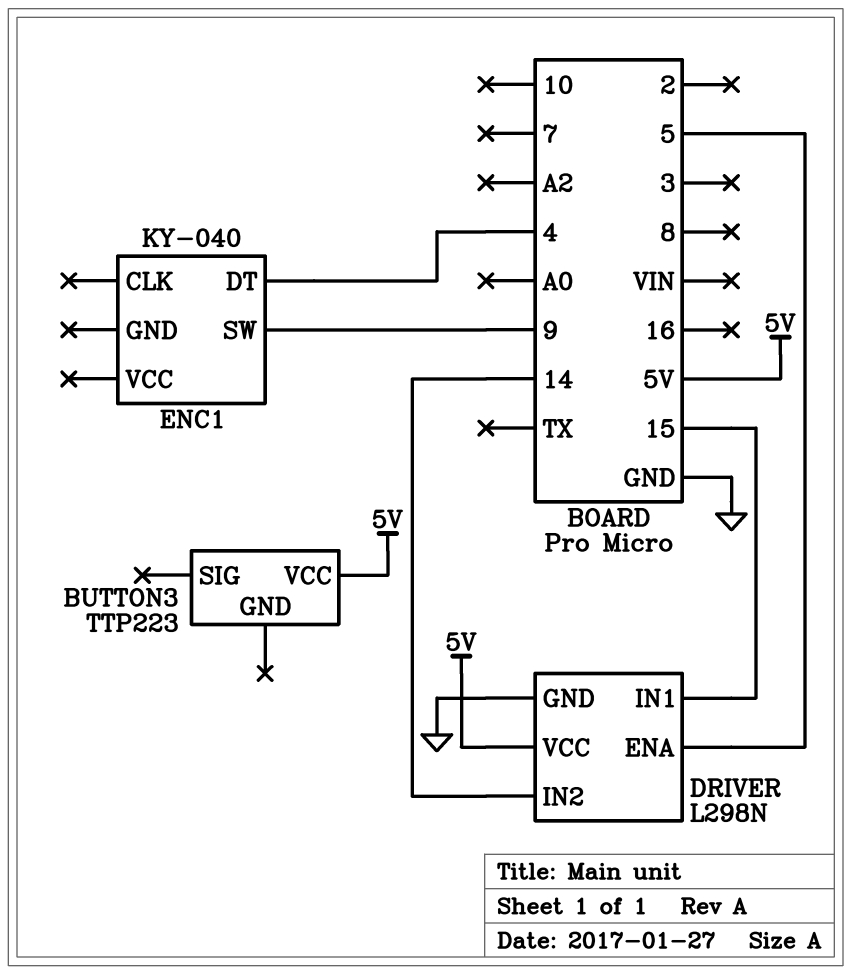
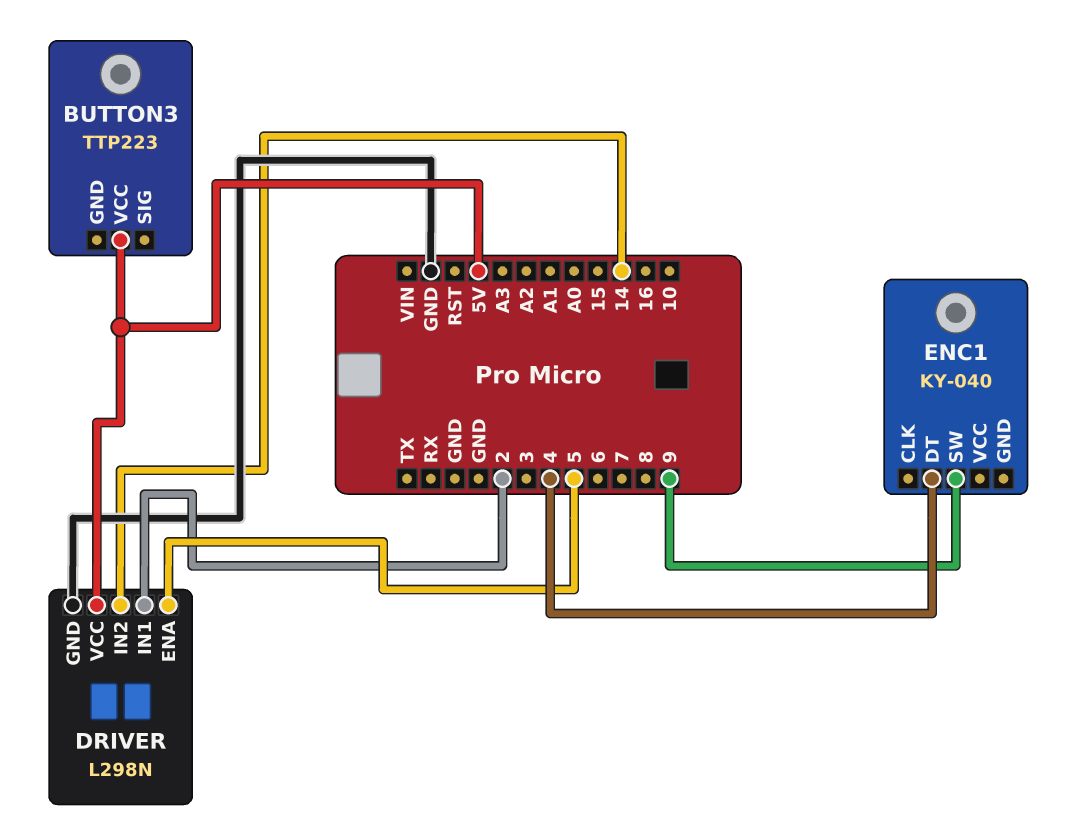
DRIVER pin IN1: 15 -> 2

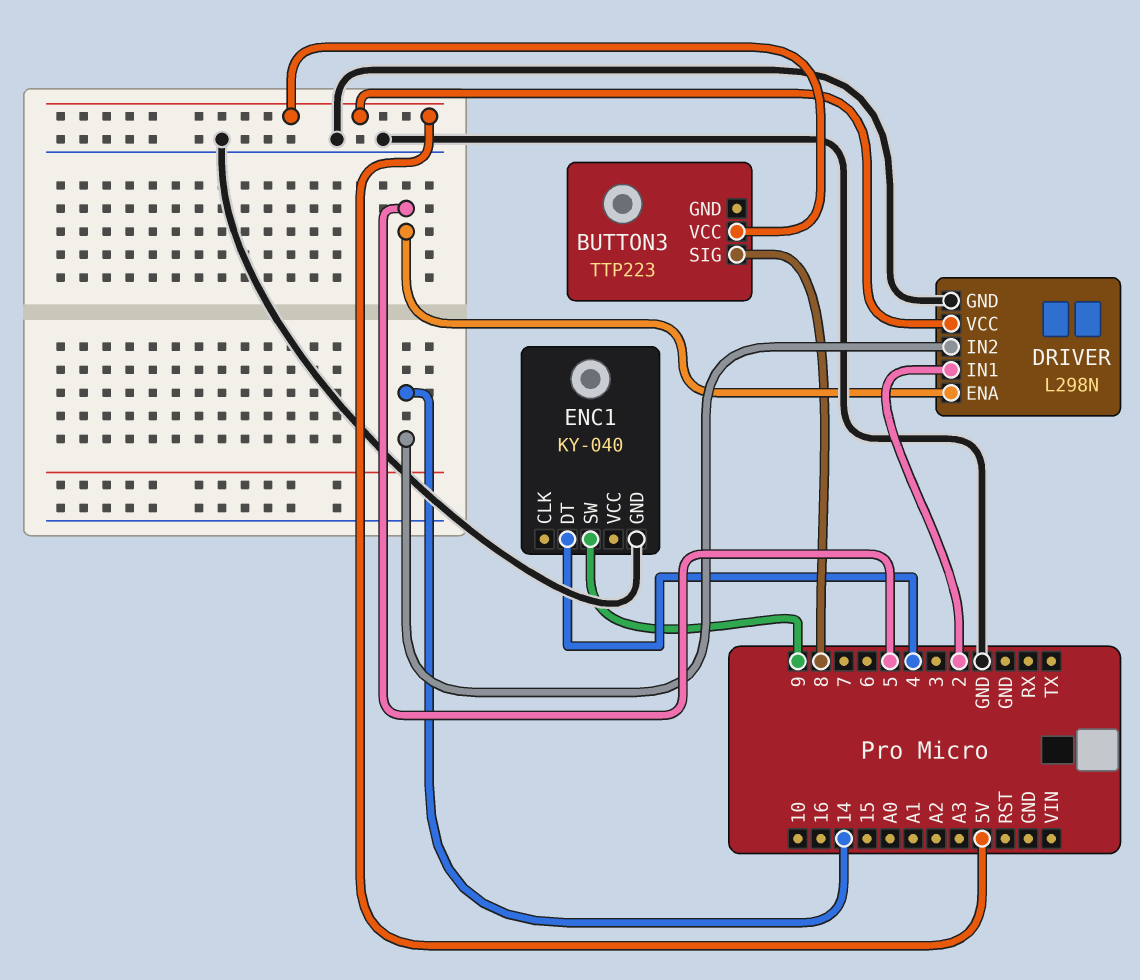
BUTTON3 pin SIG: none -> 8
ENC1 pin GND: none -> GND

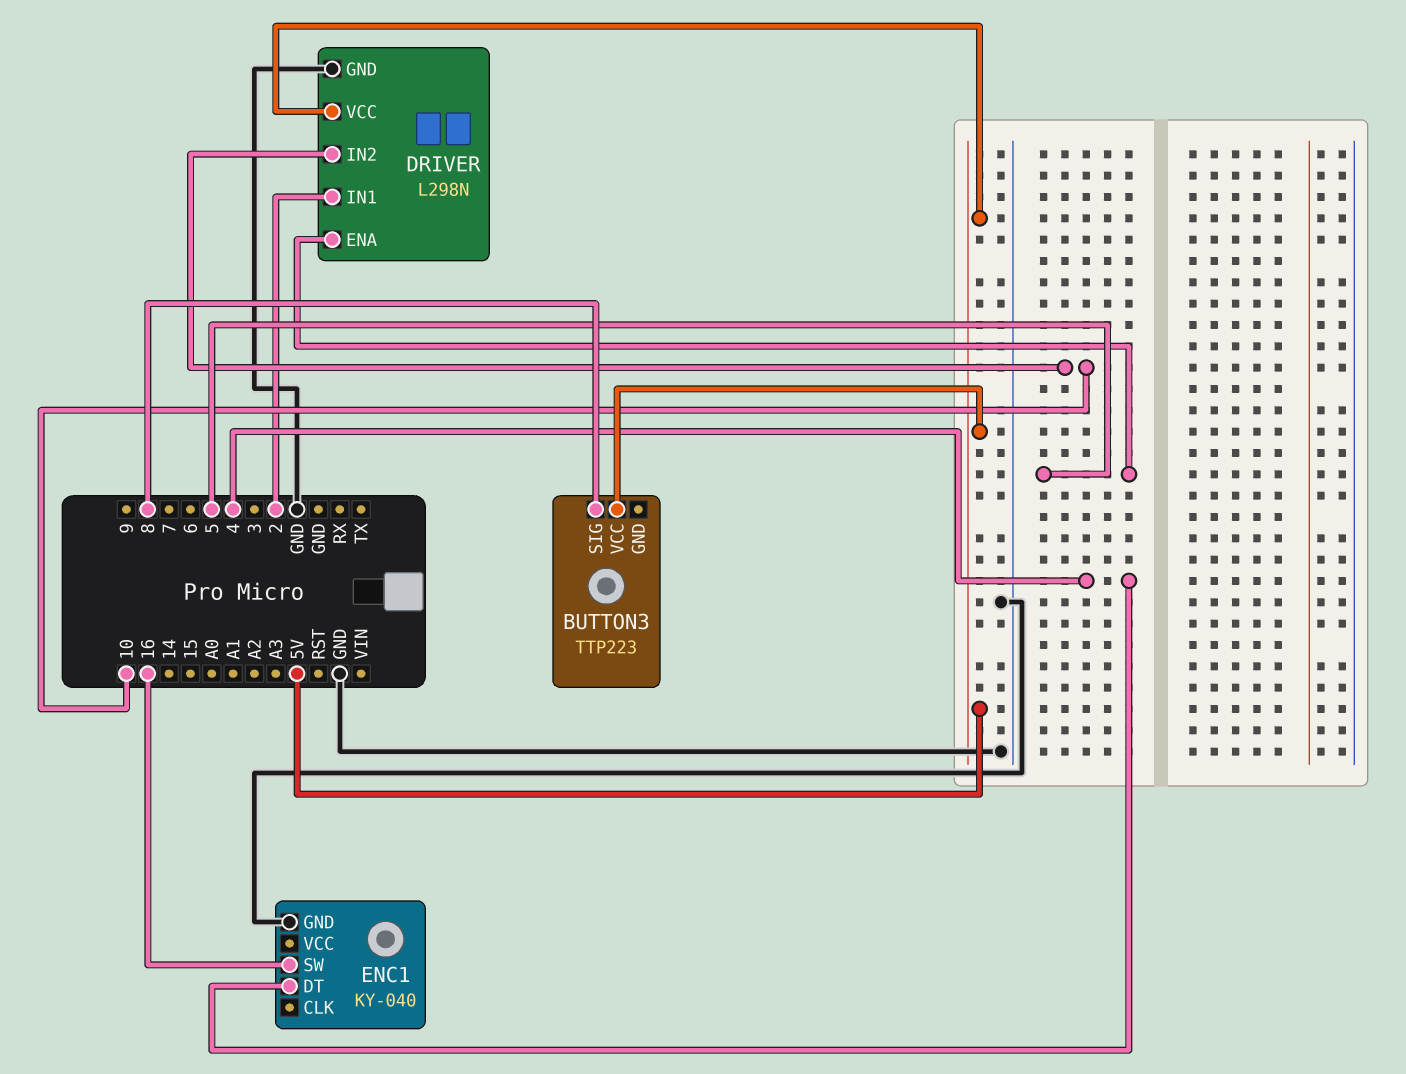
DRIVER pin IN2: 14 -> 10
ENC1 pin SW: 9 -> 16

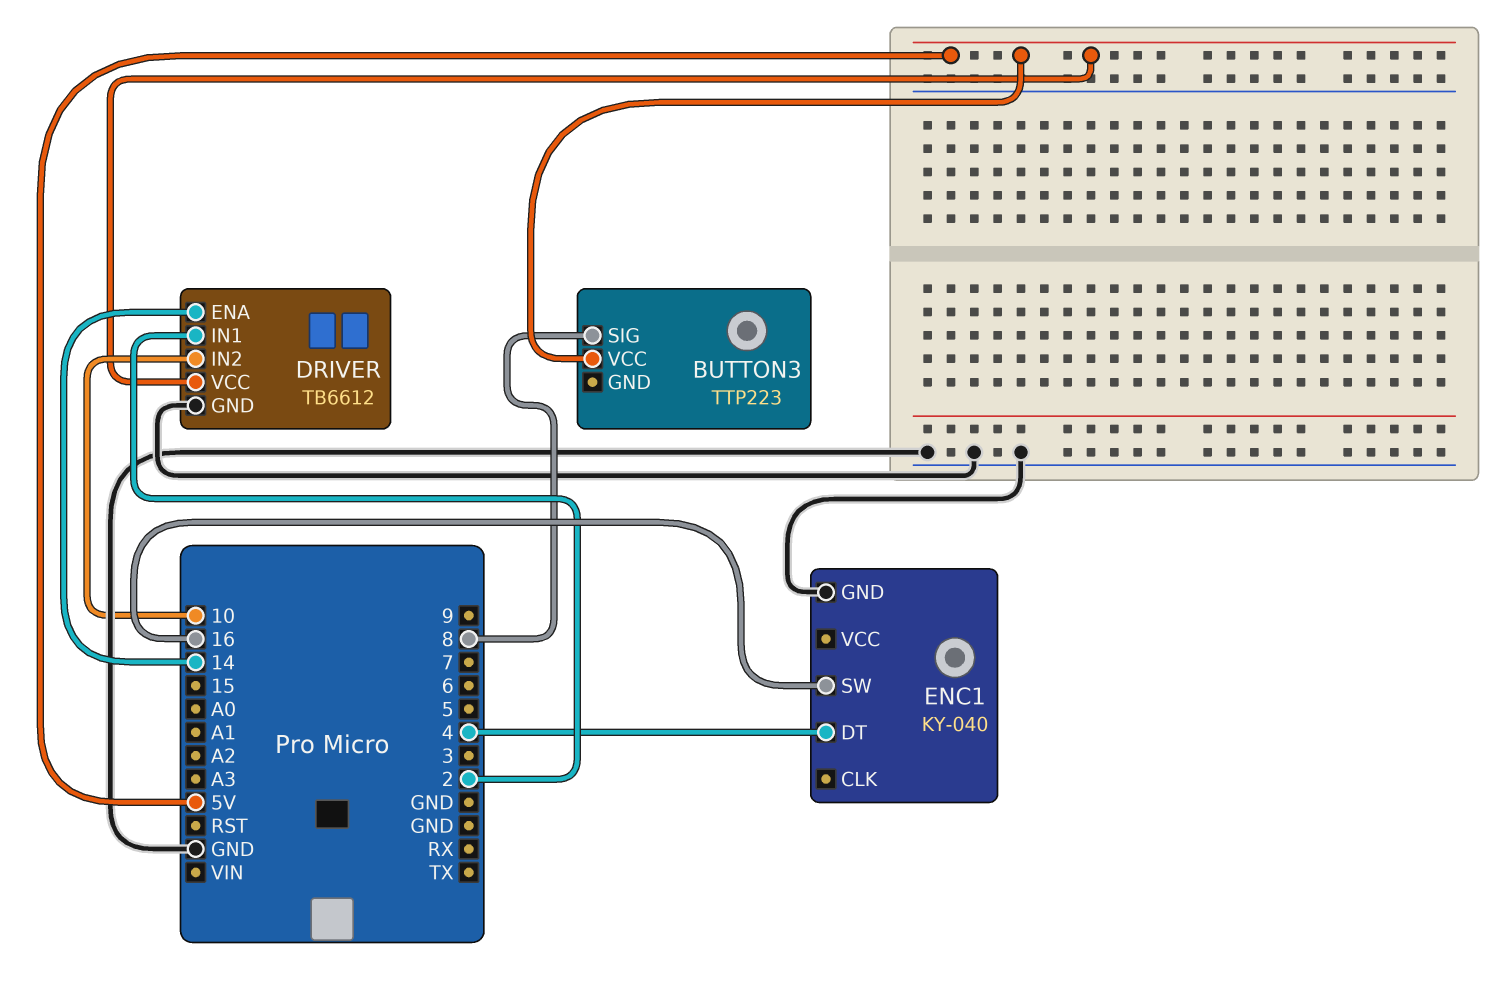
DRIVER: L298N -> TB6612
DRIVER pin ENA: 5 -> 14

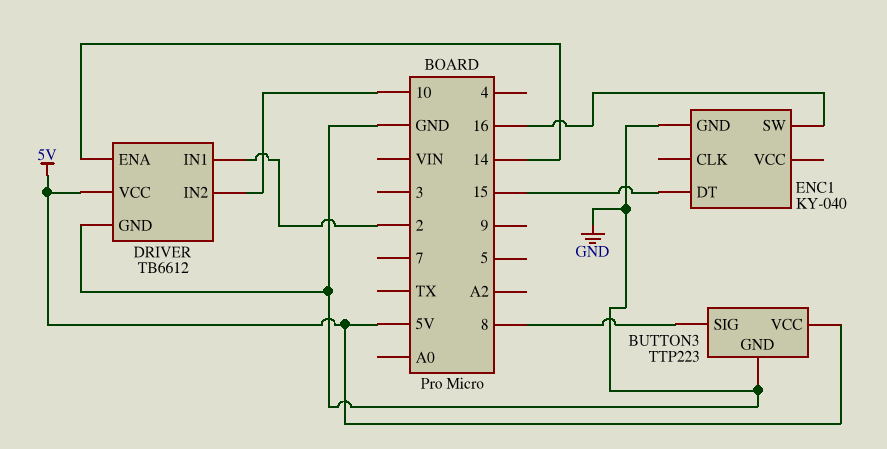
BUTTON3 pin GND: none -> GND
ENC1 pin DT: 4 -> 15

